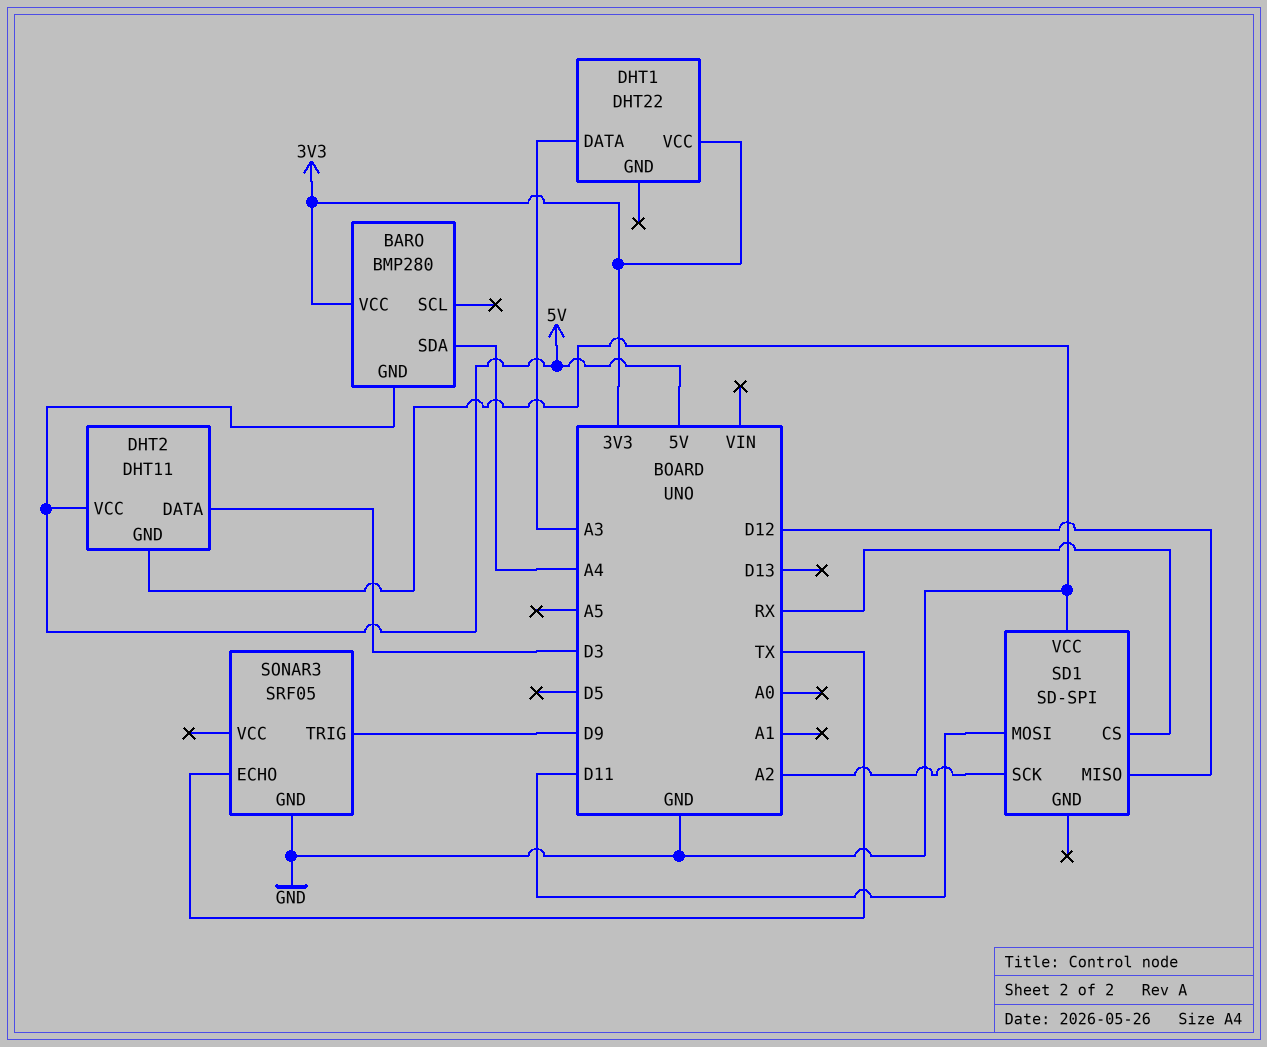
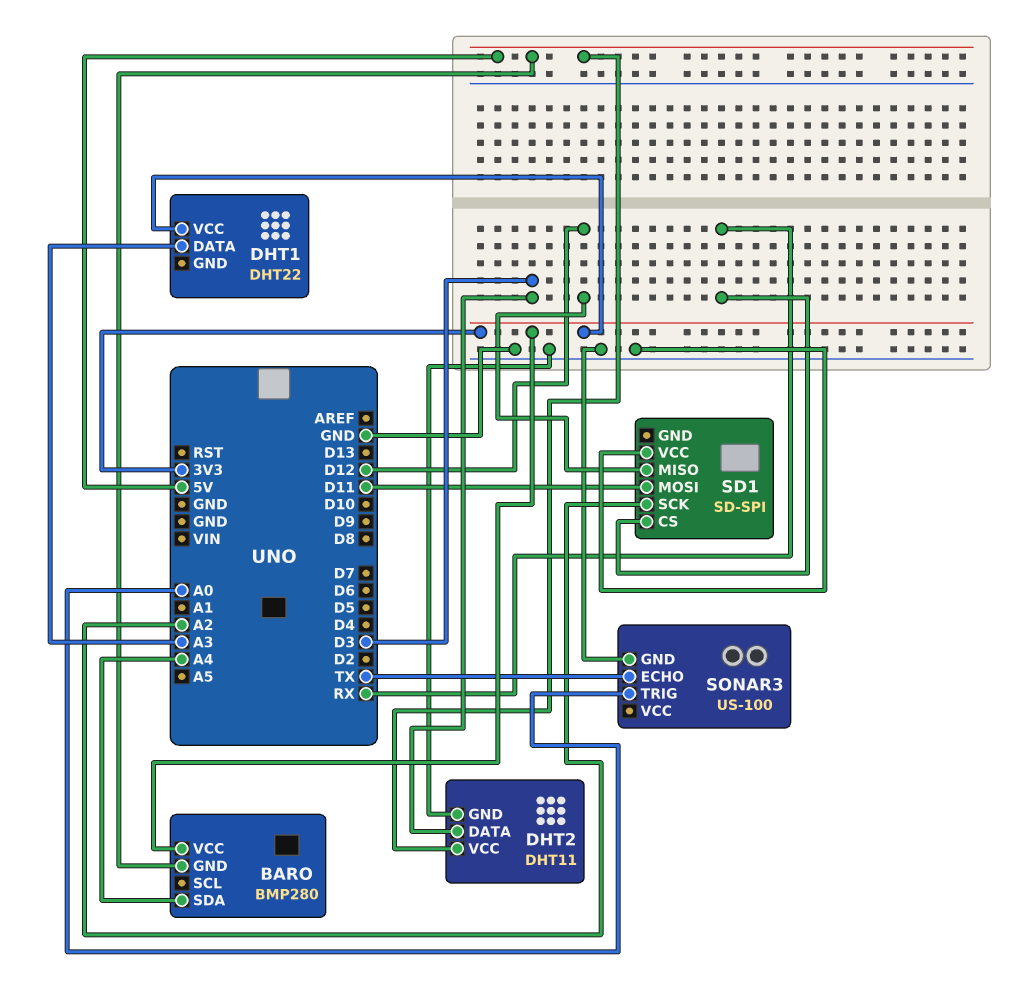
SONAR3: SRF05 -> US-100
SONAR3 pin TRIG: D9 -> A0

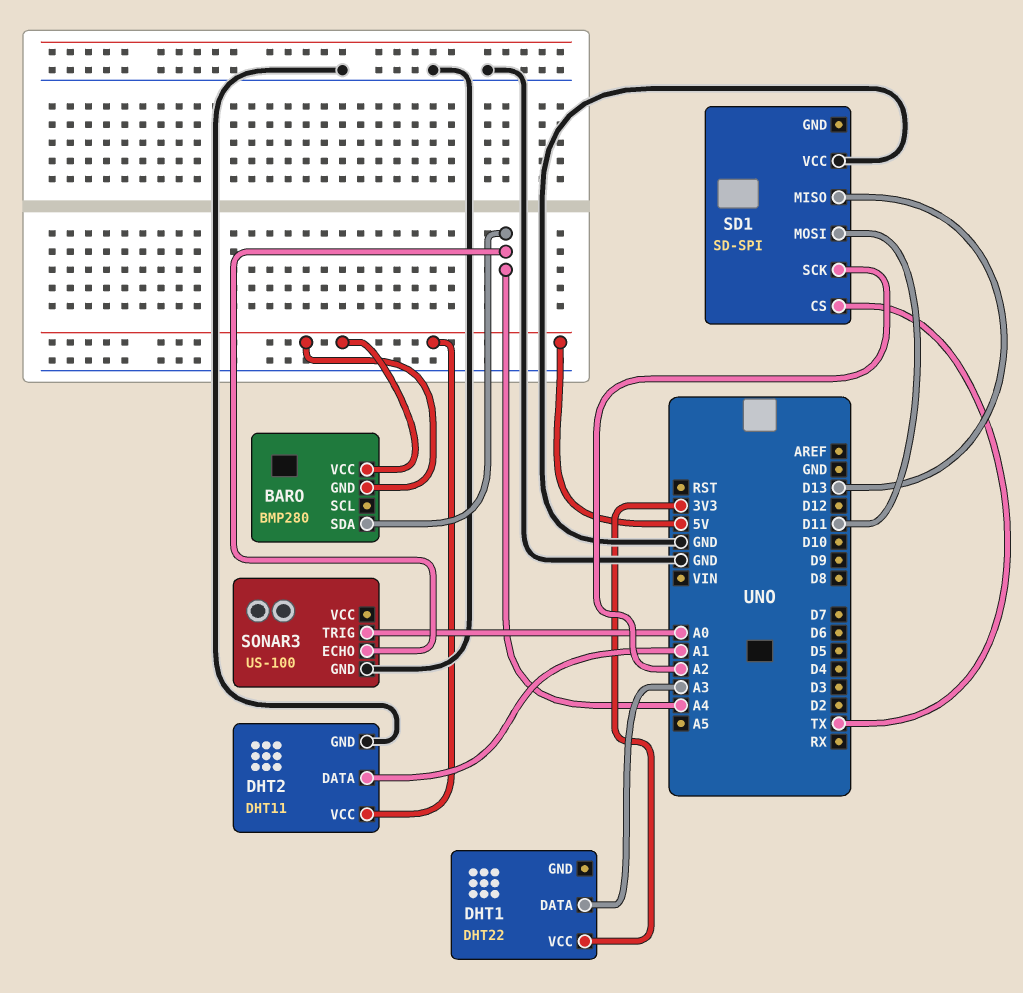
BARO pin VCC: 3V3 -> 5V
DHT2 pin DATA: D3 -> A1
SD1 pin CS: RX -> TX
SD1 pin MISO: D12 -> D13
SONAR3 pin ECHO: TX -> A4

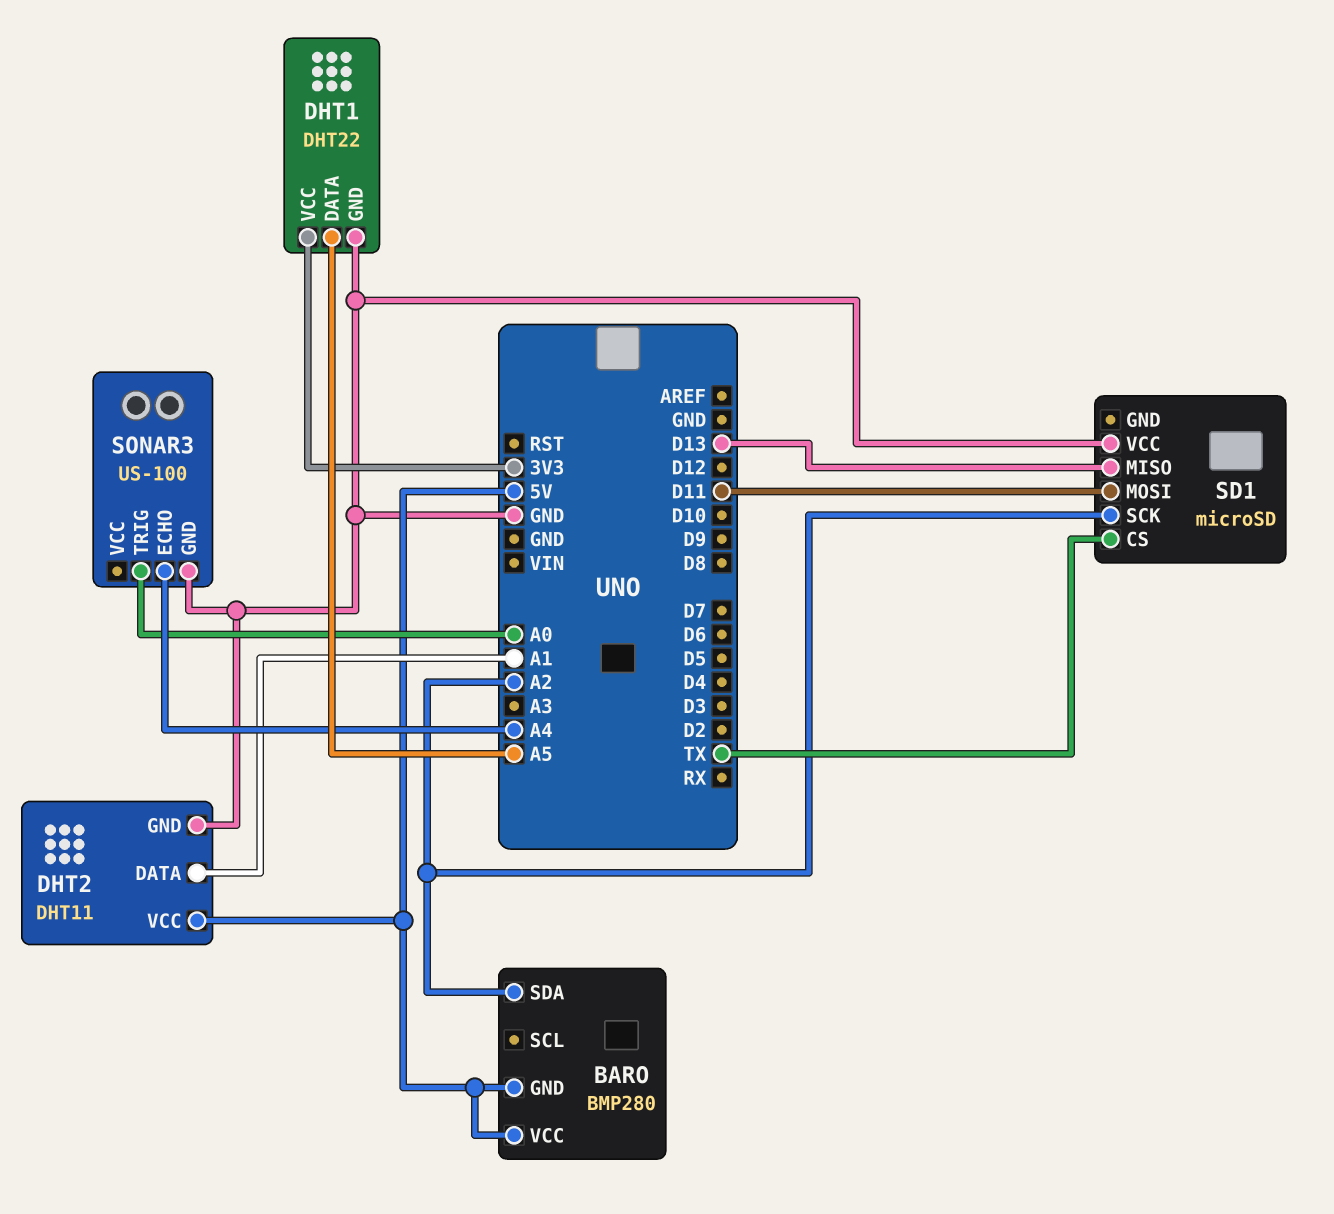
BARO pin SDA: A4 -> A2
DHT1 pin DATA: A3 -> A5
DHT1 pin GND: none -> GND
SD1: SD-SPI -> microSD

